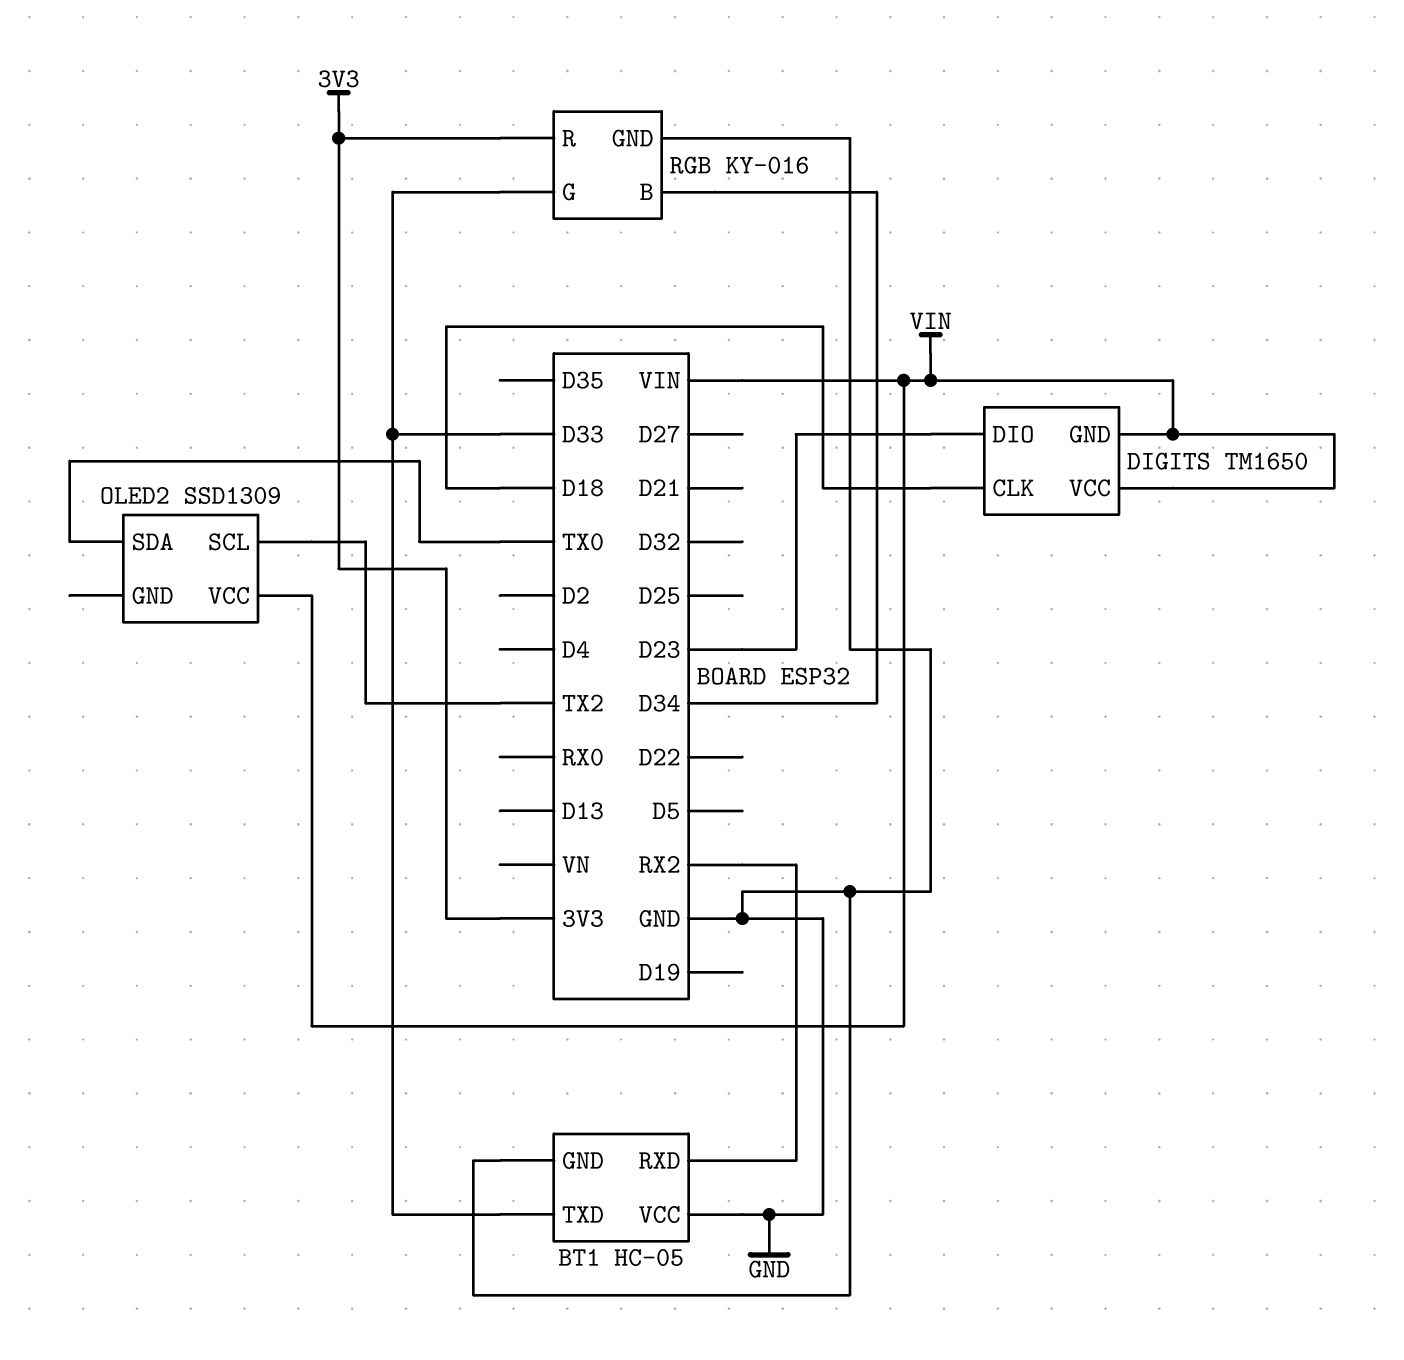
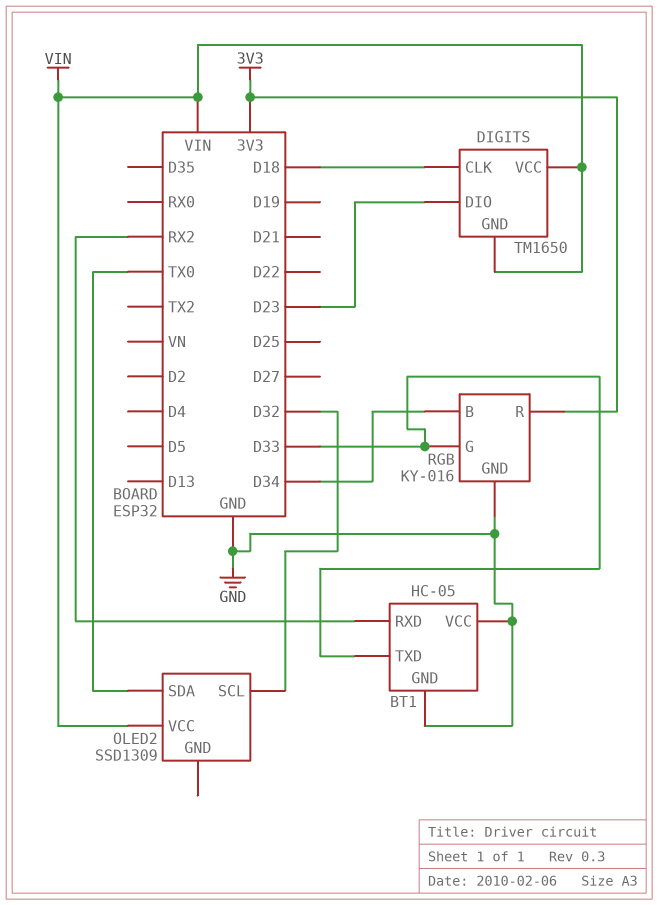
OLED2 pin SCL: TX2 -> D32

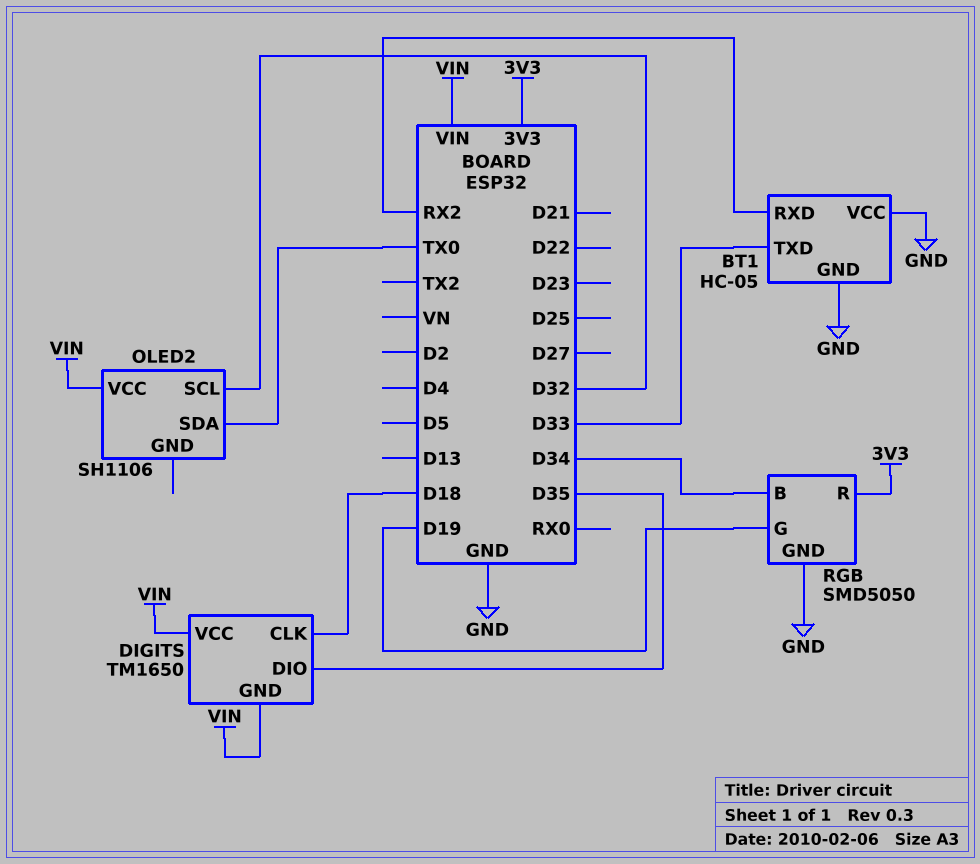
DIGITS pin DIO: D23 -> D35
OLED2: SSD1309 -> SH1106
RGB: KY-016 -> SMD5050
RGB pin G: D33 -> D19

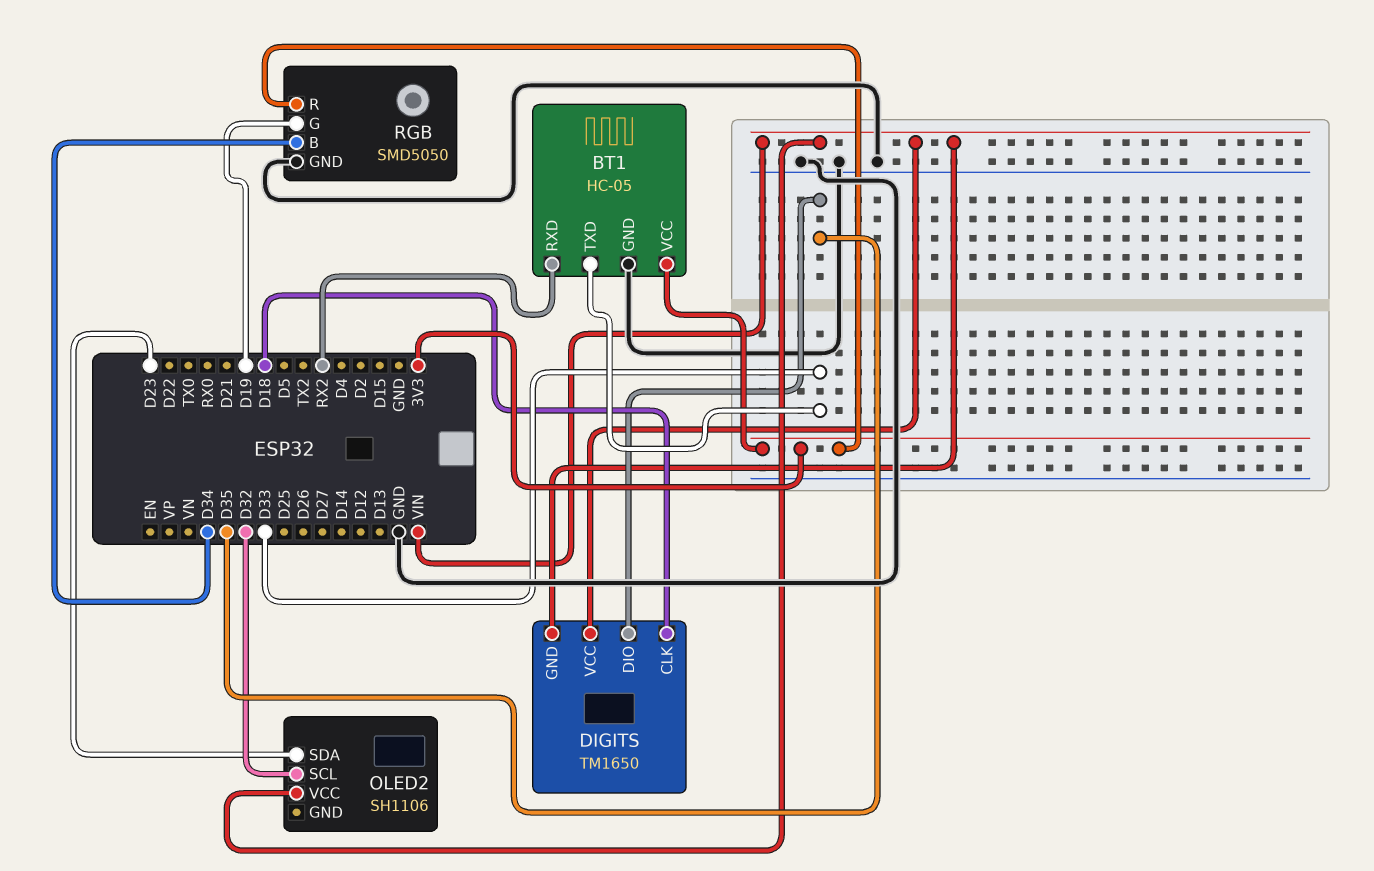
BT1 pin VCC: GND -> 3V3
OLED2 pin SDA: TX0 -> D23

